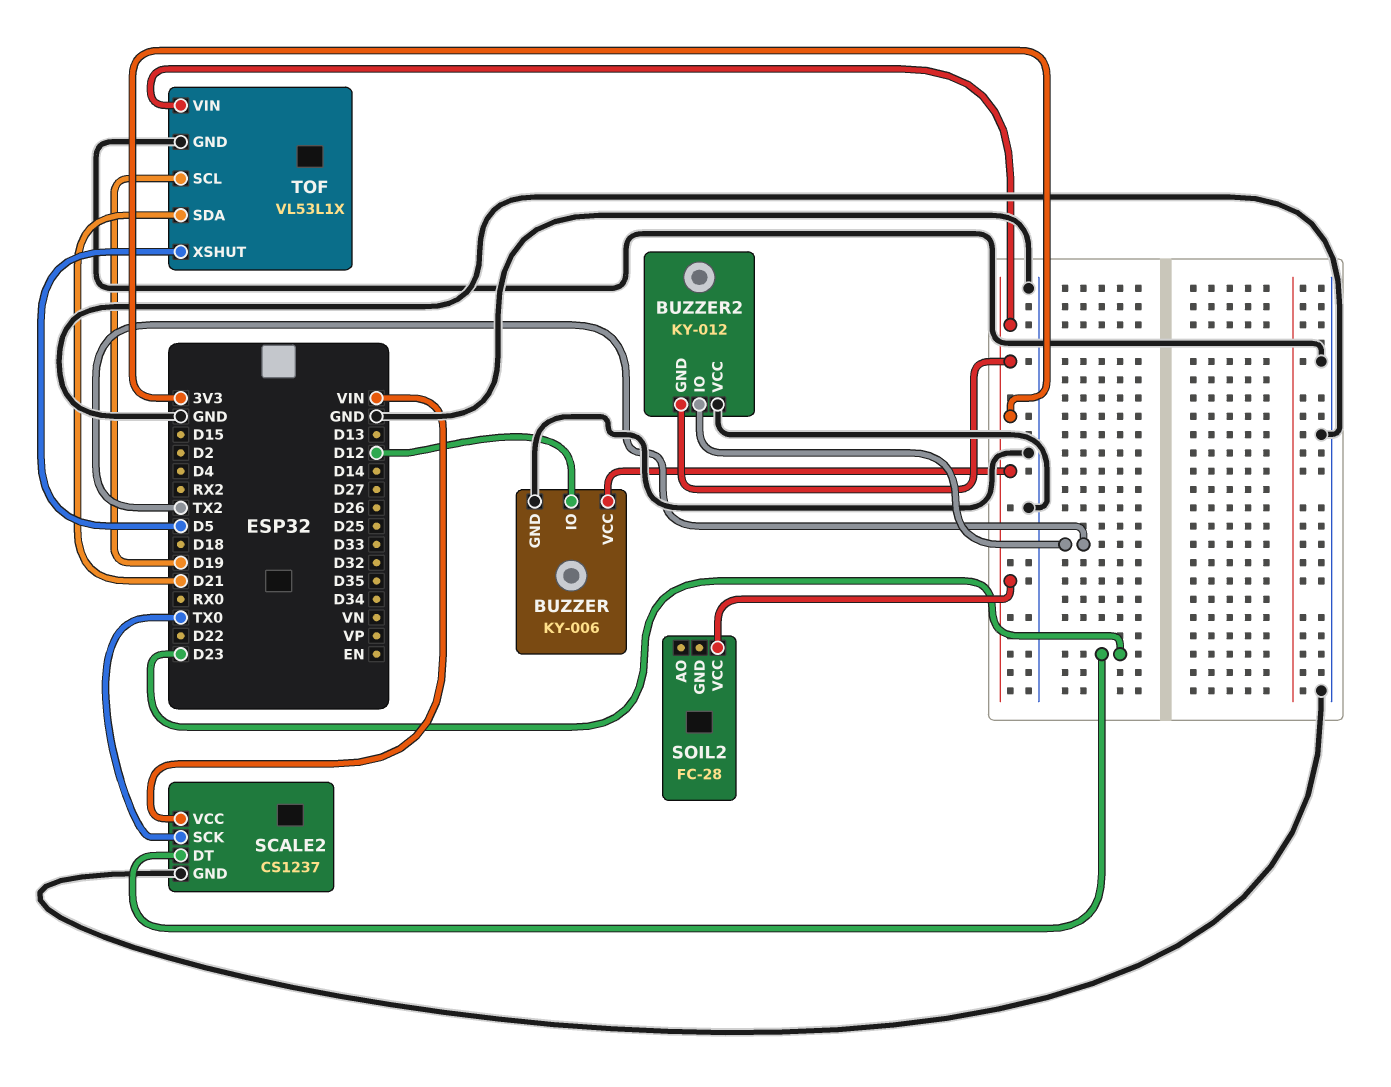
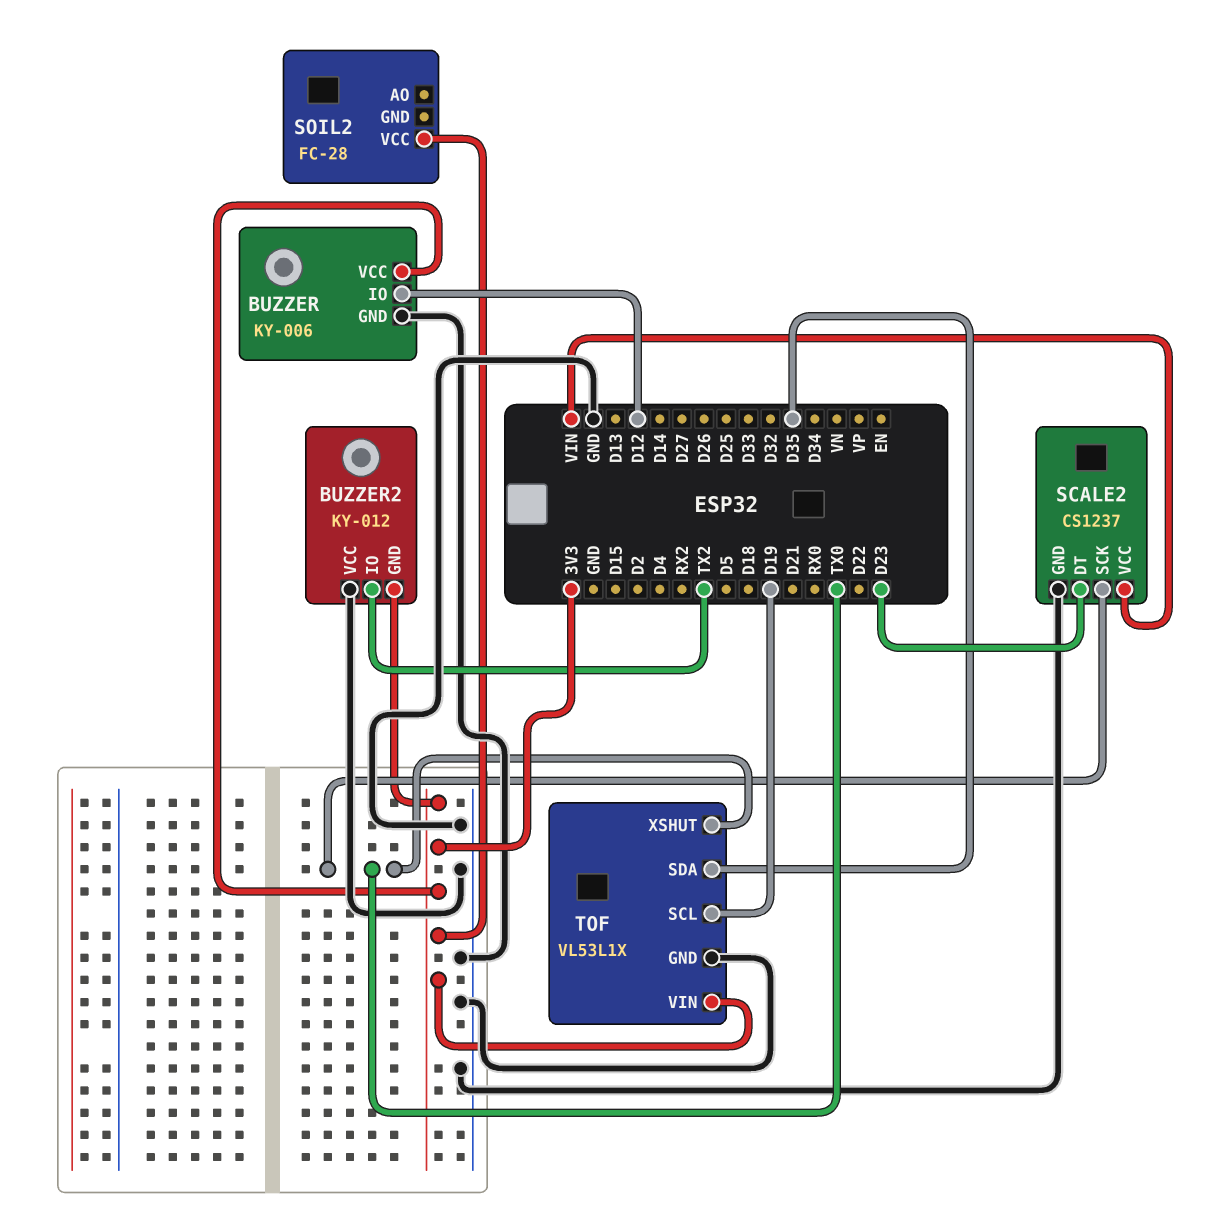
TOF pin SDA: D21 -> D35
TOF pin XSHUT: D5 -> TX0

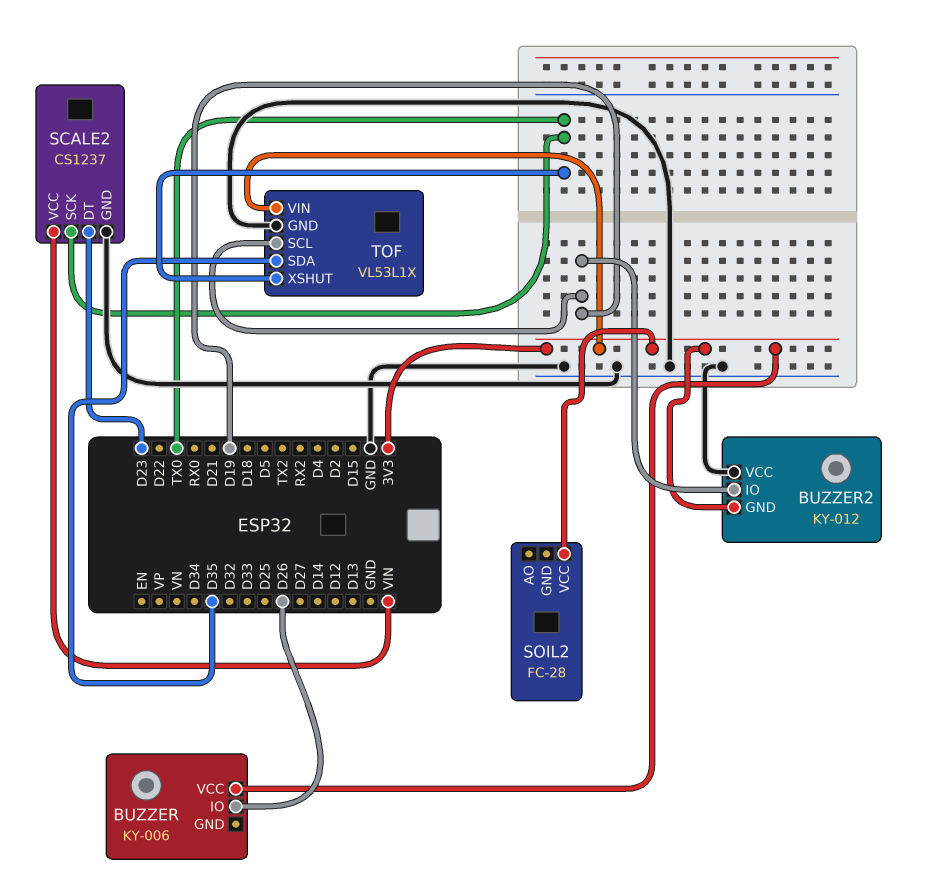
BUZZER pin GND: GND -> none
BUZZER pin IO: D12 -> D26
BUZZER2 pin IO: TX2 -> D19

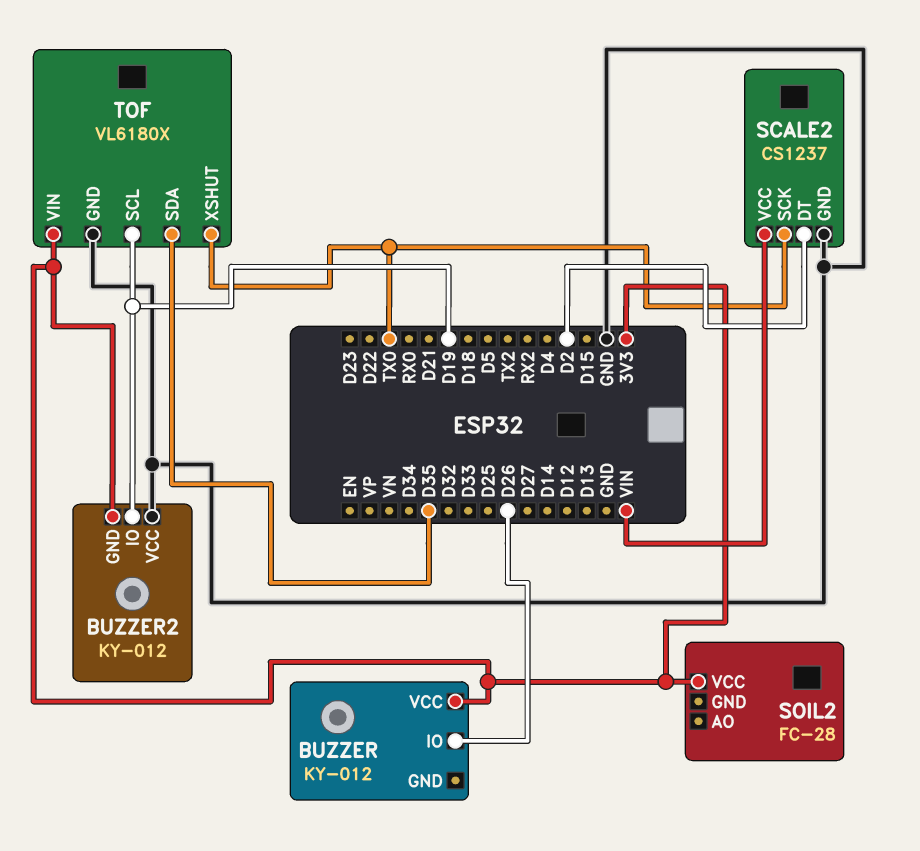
BUZZER: KY-006 -> KY-012
SCALE2 pin DT: D23 -> D2
TOF: VL53L1X -> VL6180X

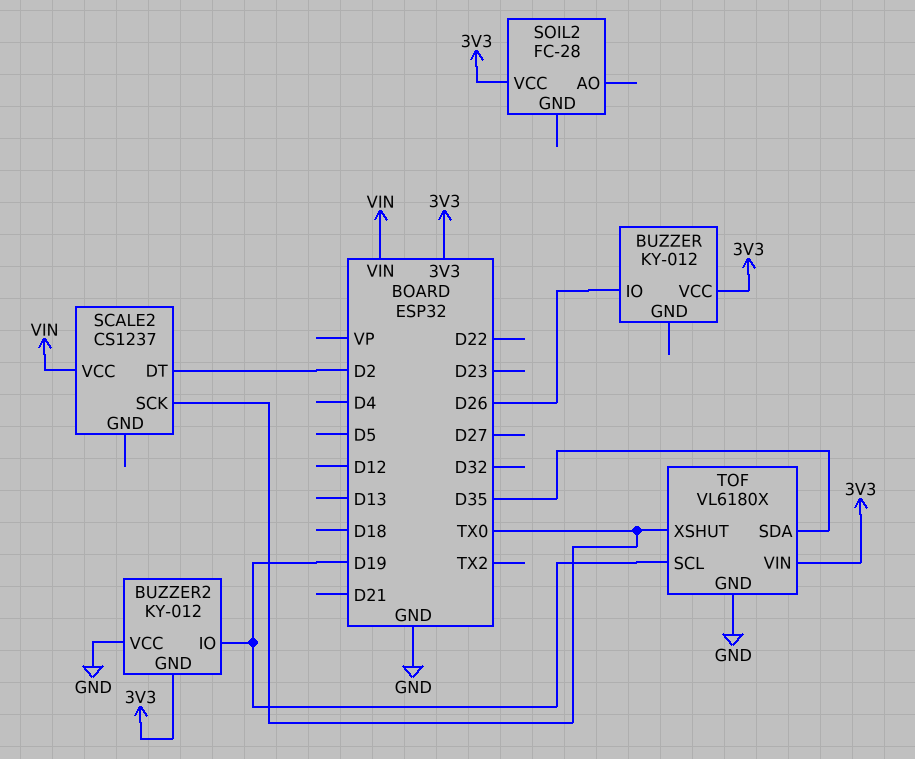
SCALE2 pin GND: GND -> none

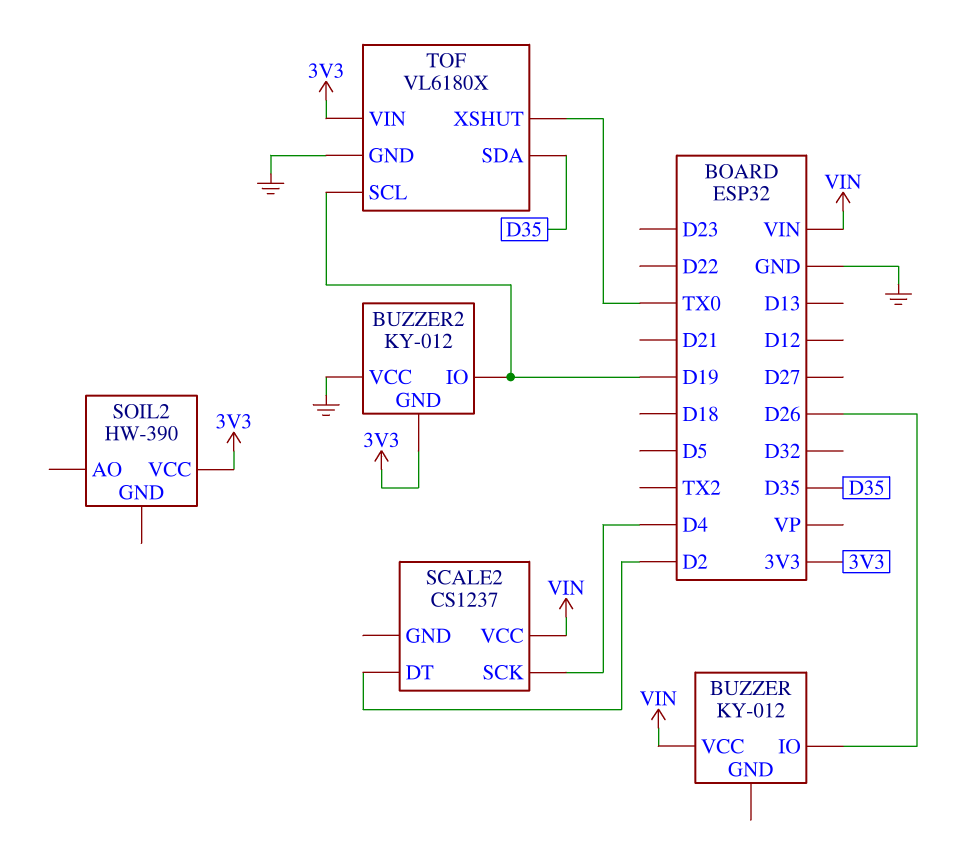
BUZZER pin VCC: 3V3 -> VIN
SCALE2 pin SCK: TX0 -> D4
SOIL2: FC-28 -> HW-390

